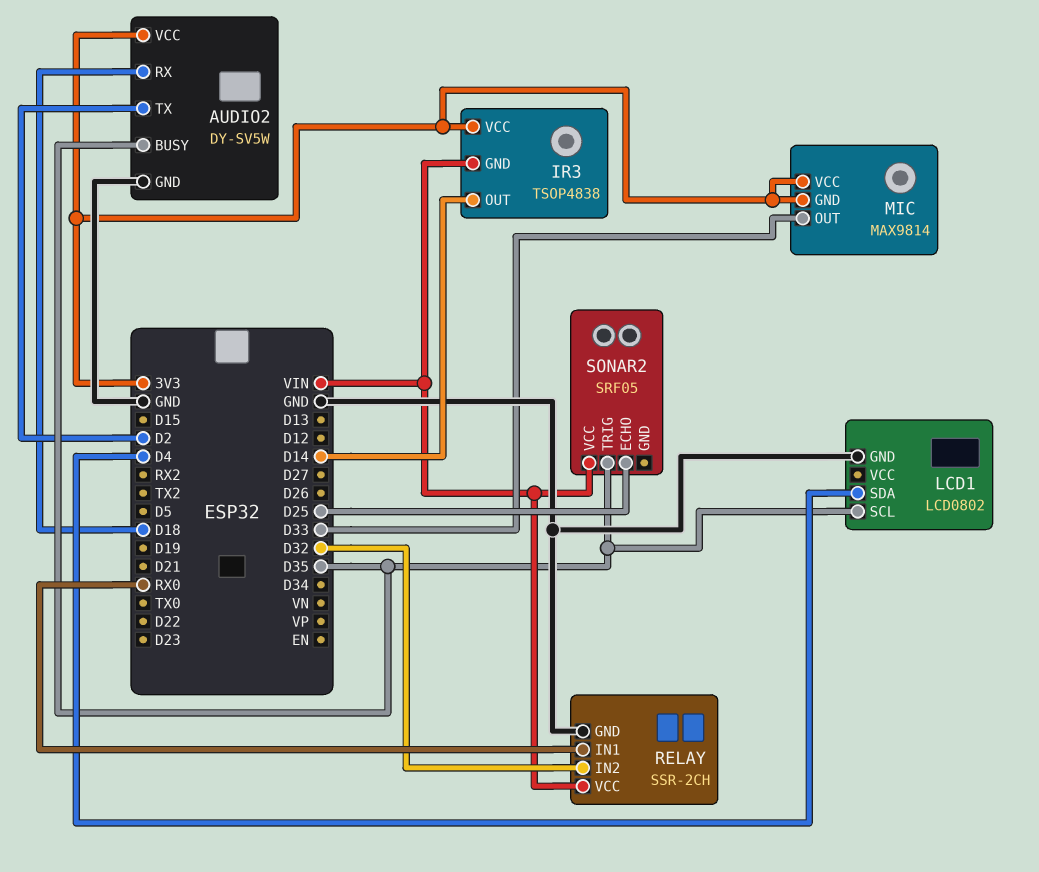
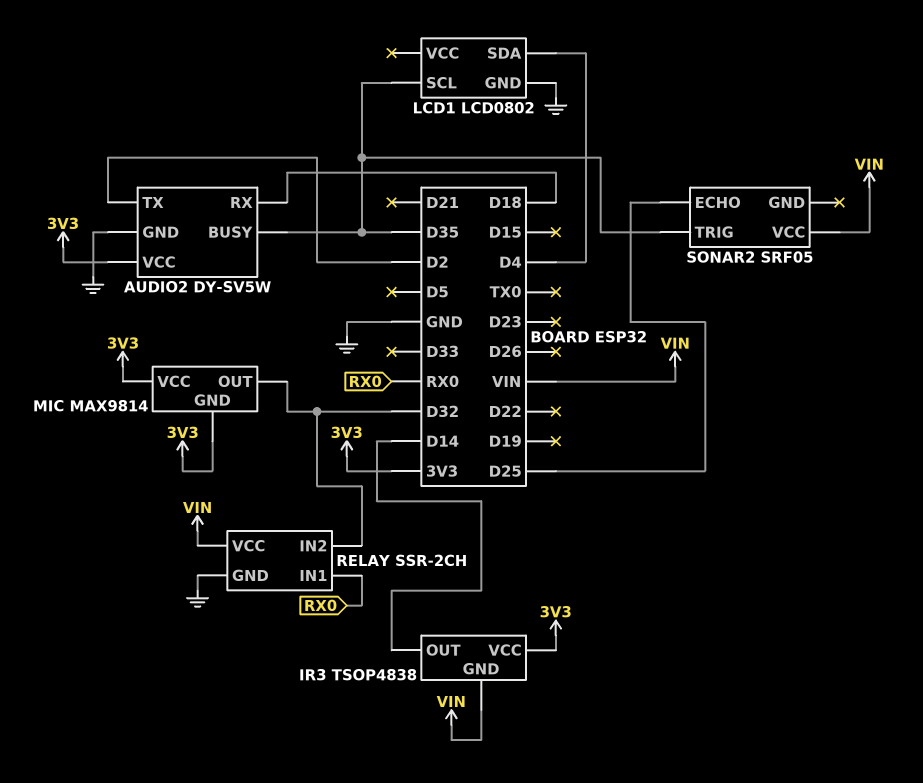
MIC pin OUT: D33 -> D32

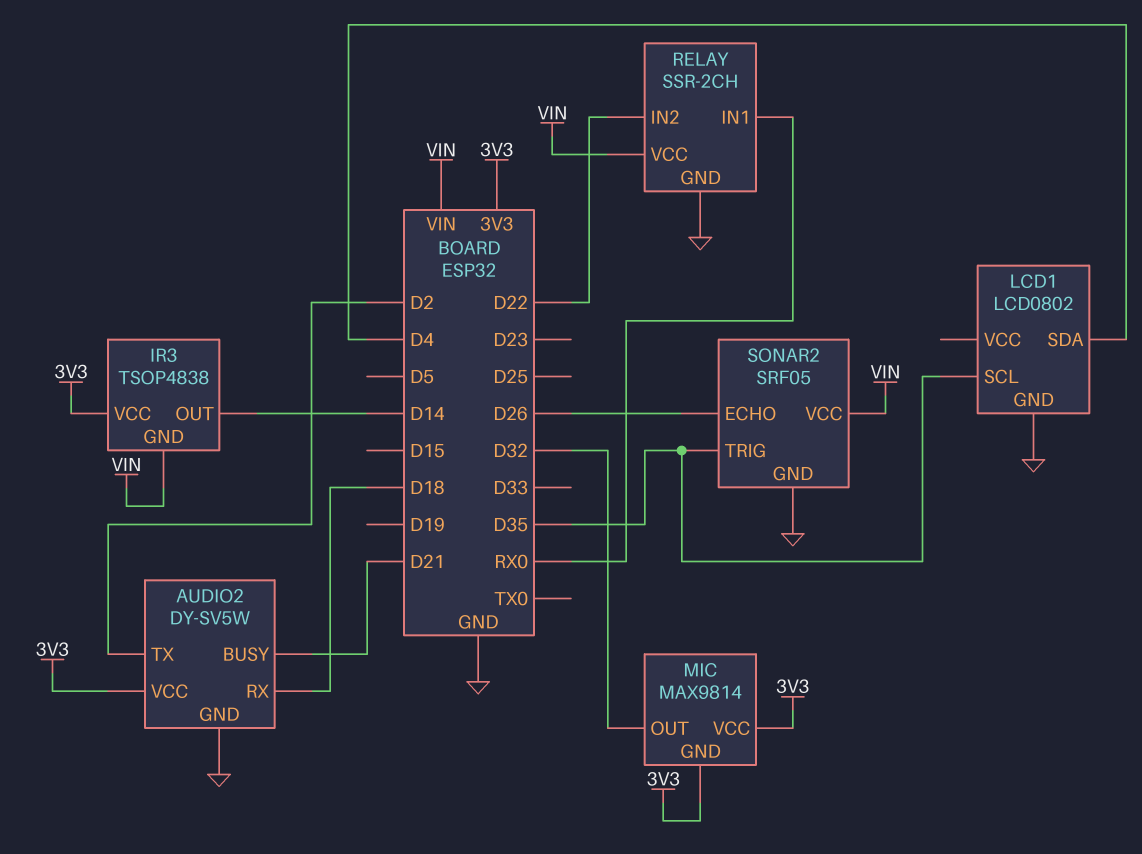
AUDIO2 pin BUSY: D35 -> D21
RELAY pin IN2: D32 -> D22
SONAR2 pin ECHO: D25 -> D26
SONAR2 pin GND: none -> GND

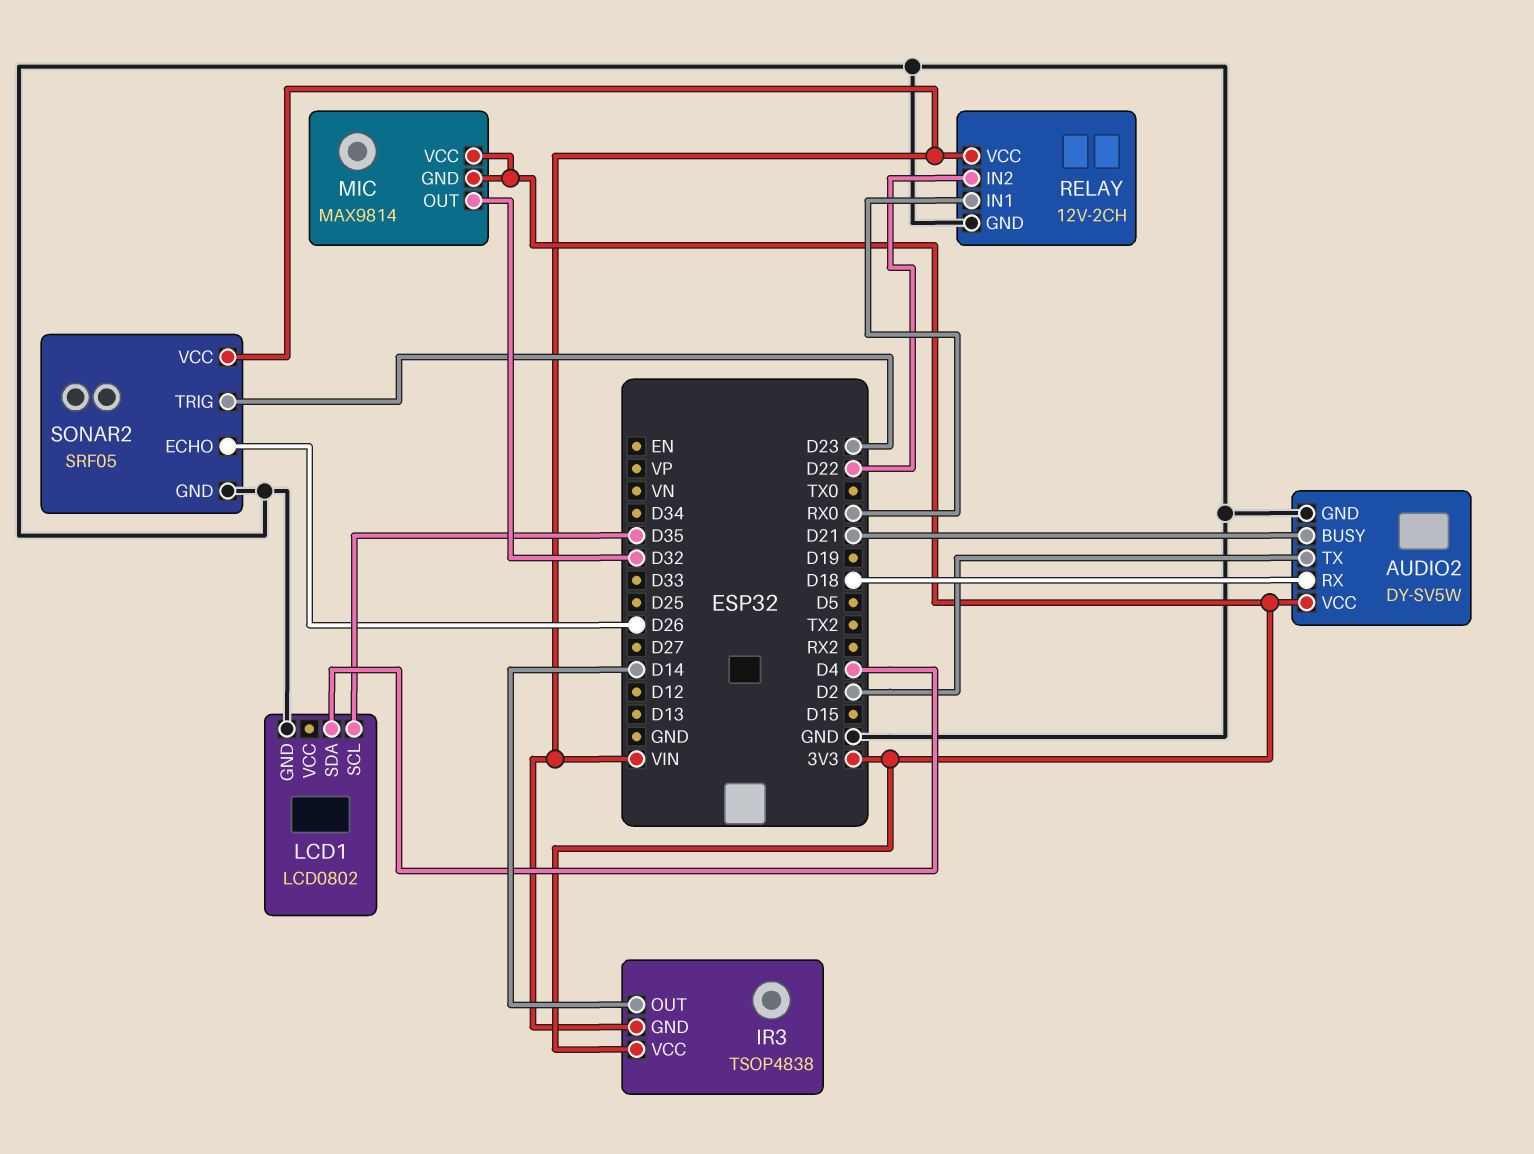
RELAY: SSR-2CH -> 12V-2CH
SONAR2 pin TRIG: D35 -> D23

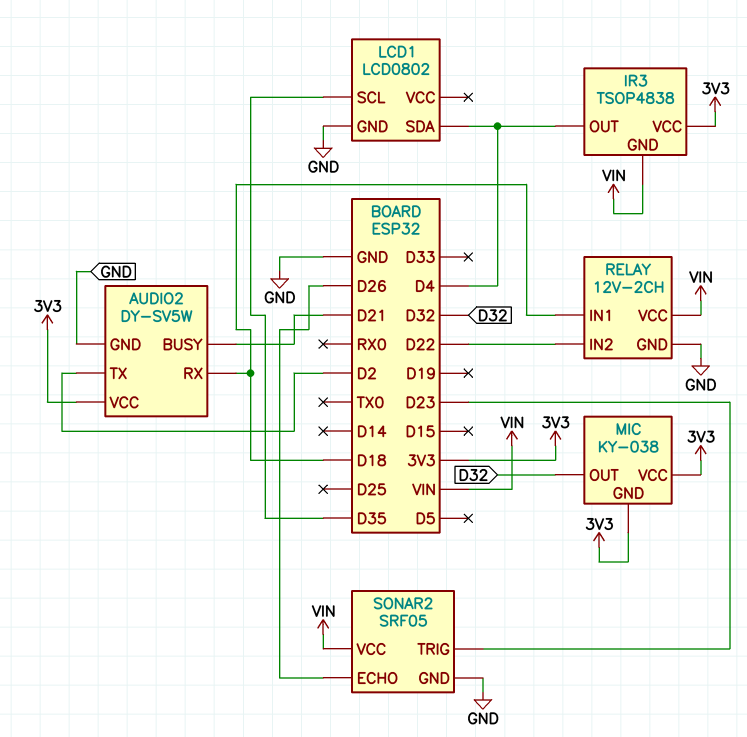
IR3 pin OUT: D14 -> D4
MIC: MAX9814 -> KY-038
RELAY pin IN1: RX0 -> D18

